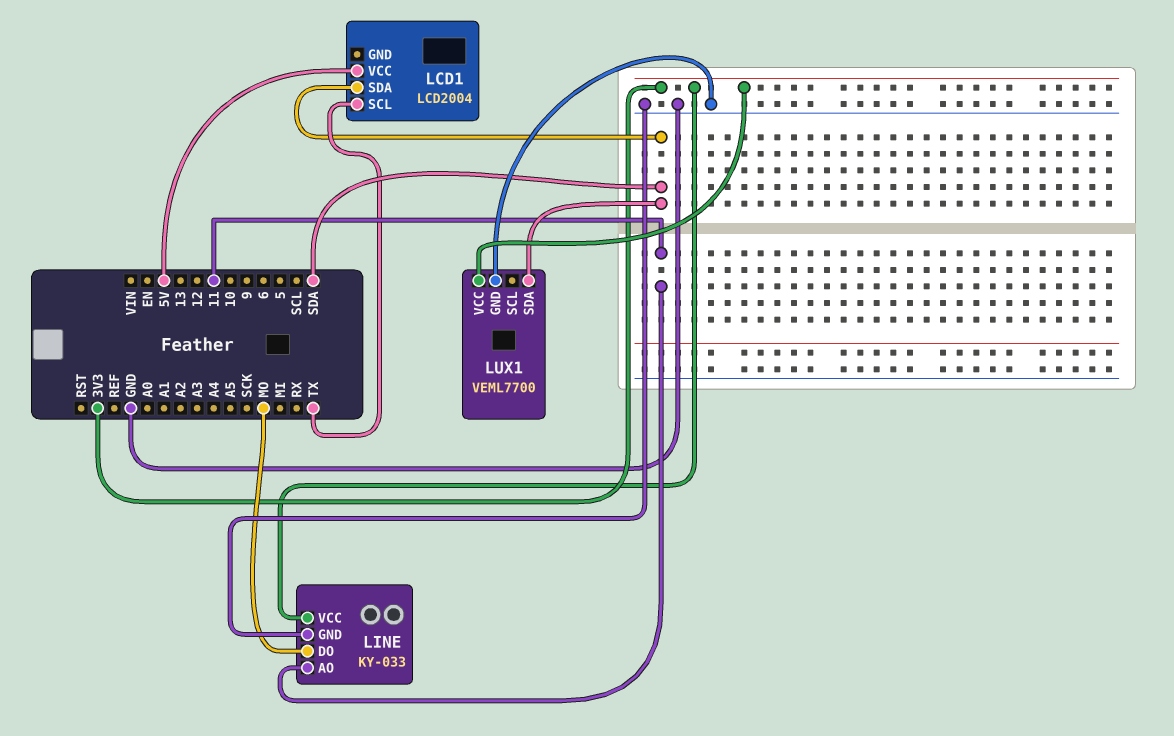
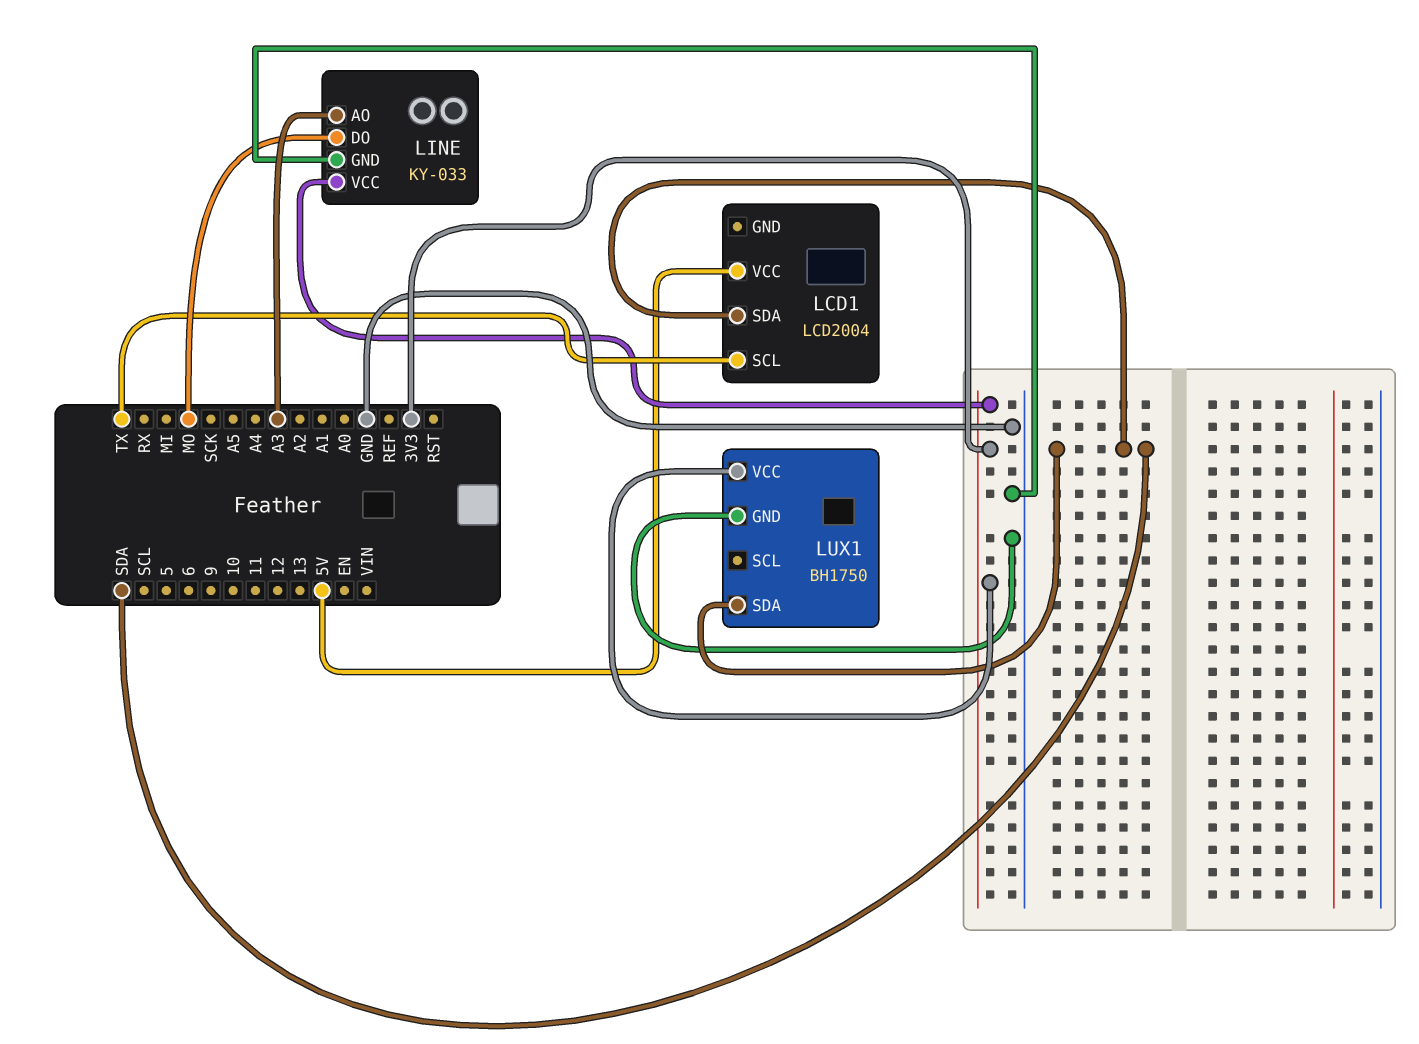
LINE pin AO: 11 -> A3
LUX1: VEML7700 -> BH1750

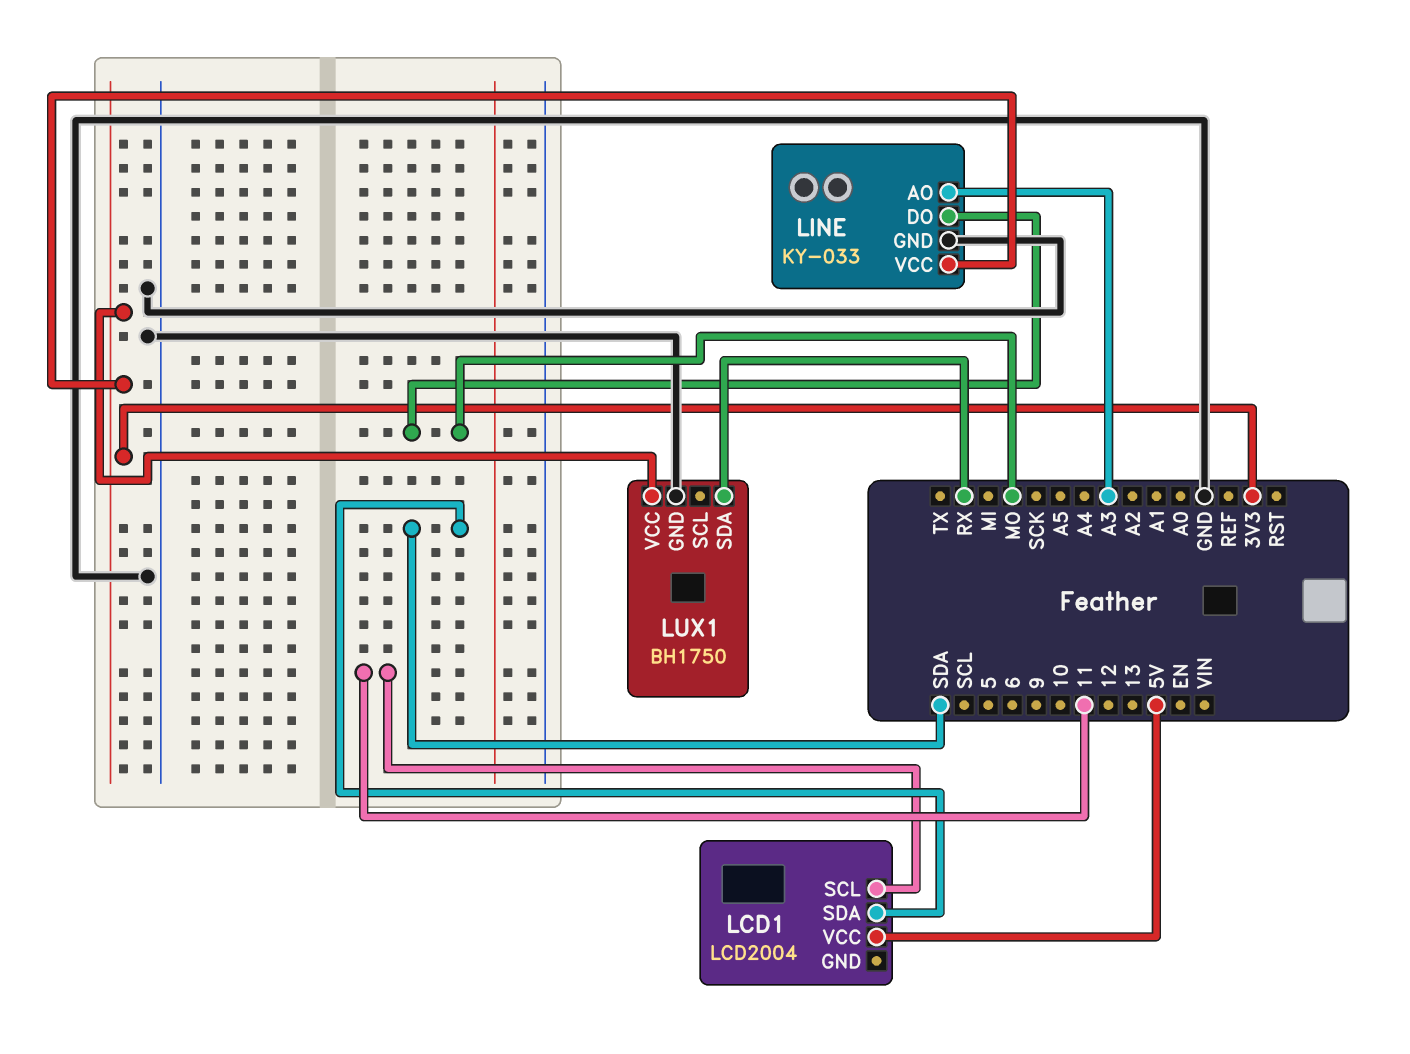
LCD1 pin SCL: TX -> 11
LUX1 pin SDA: SDA -> RX

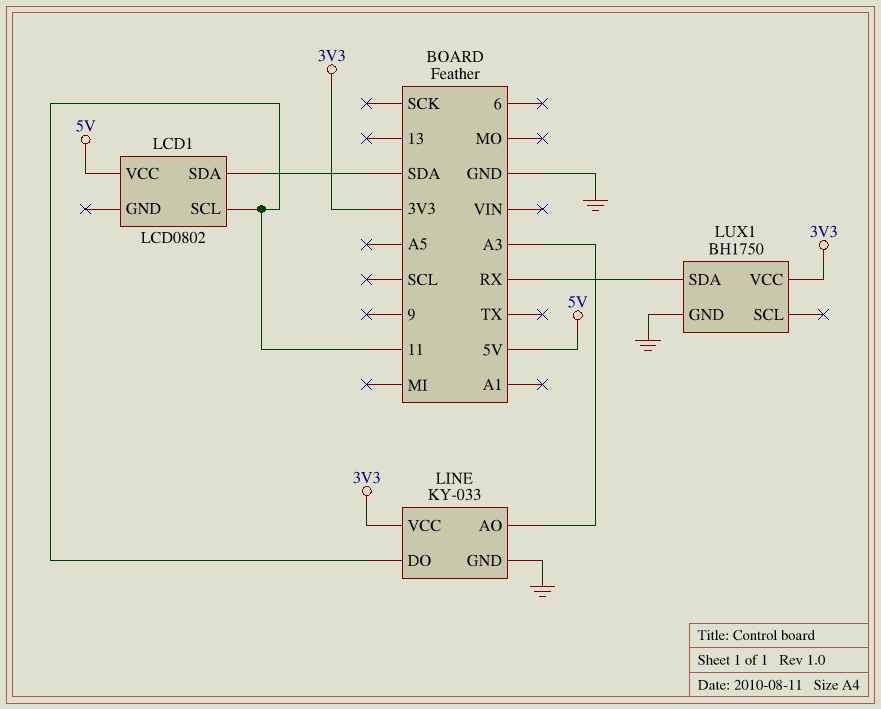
LCD1: LCD2004 -> LCD0802
LINE pin DO: MO -> 11

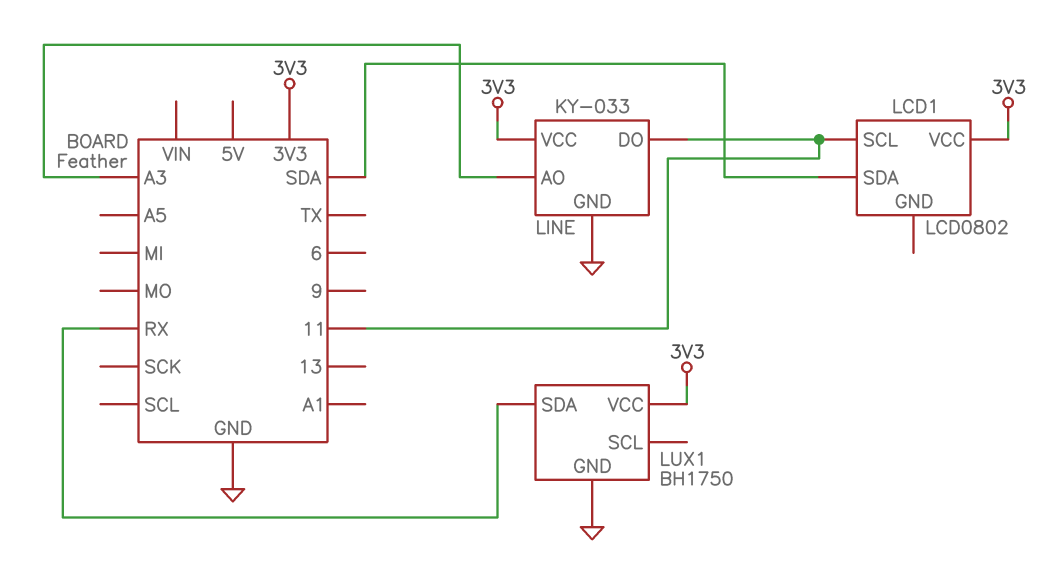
LCD1 pin VCC: 5V -> 3V3

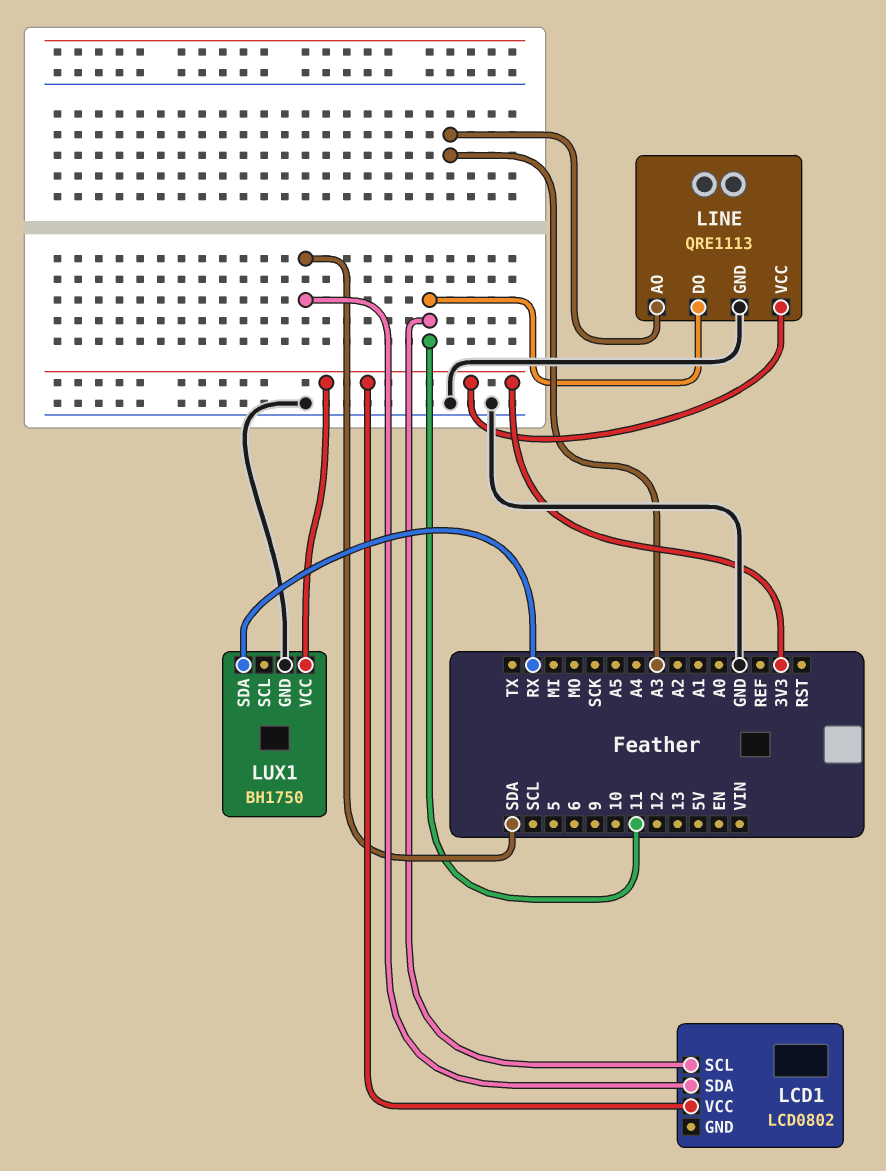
LINE: KY-033 -> QRE1113

